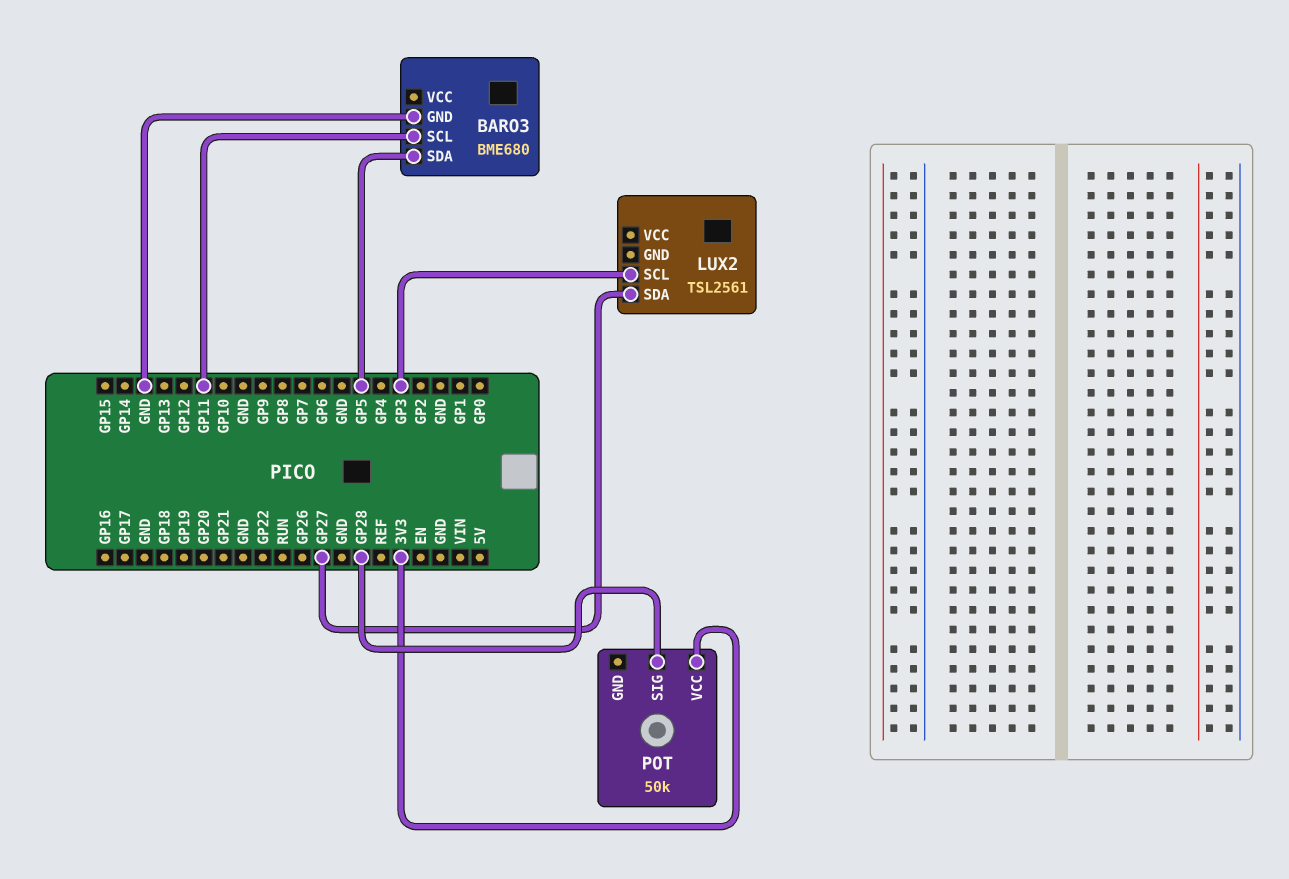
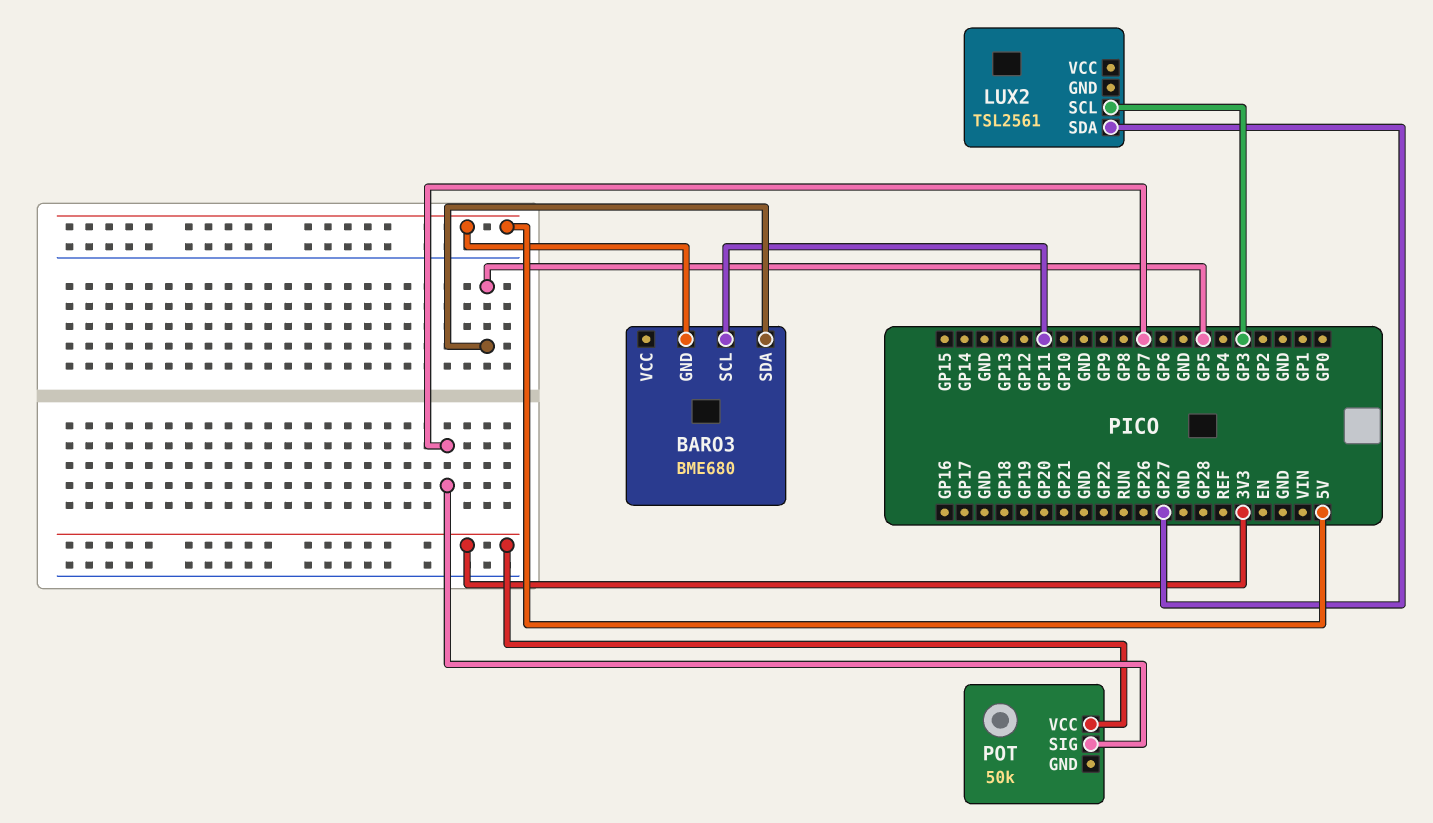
BARO3 pin GND: GND -> 5V
POT pin SIG: GP28 -> GP7

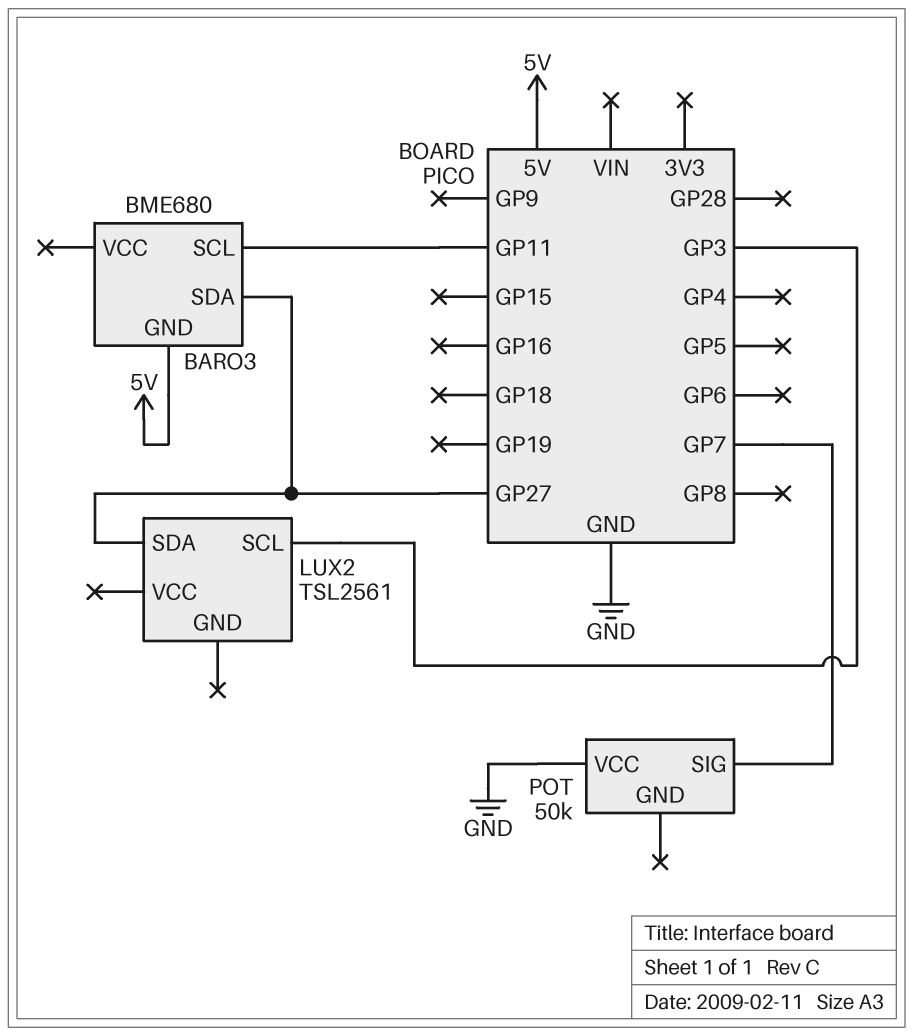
BARO3 pin SDA: GP5 -> GP27
POT pin VCC: 3V3 -> GND

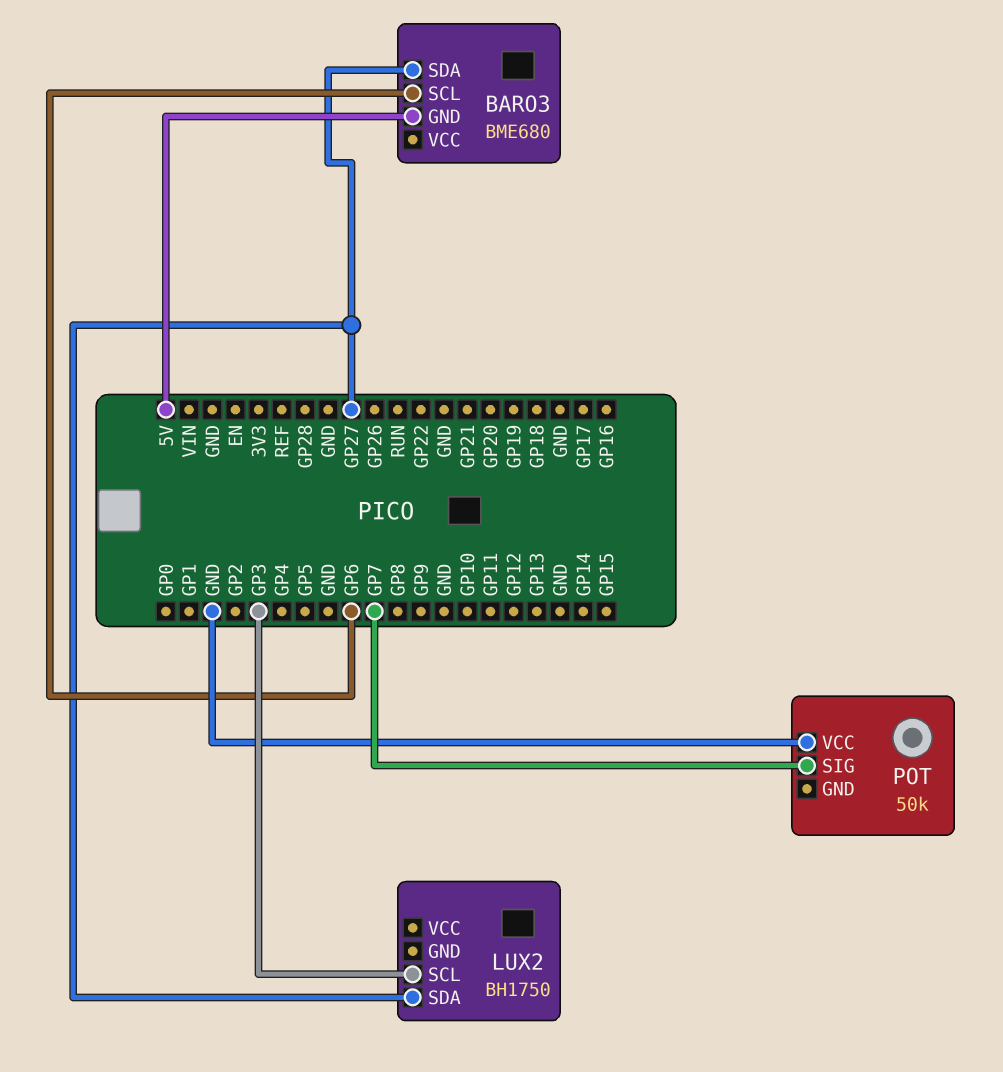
BARO3 pin SCL: GP11 -> GP6
LUX2: TSL2561 -> BH1750

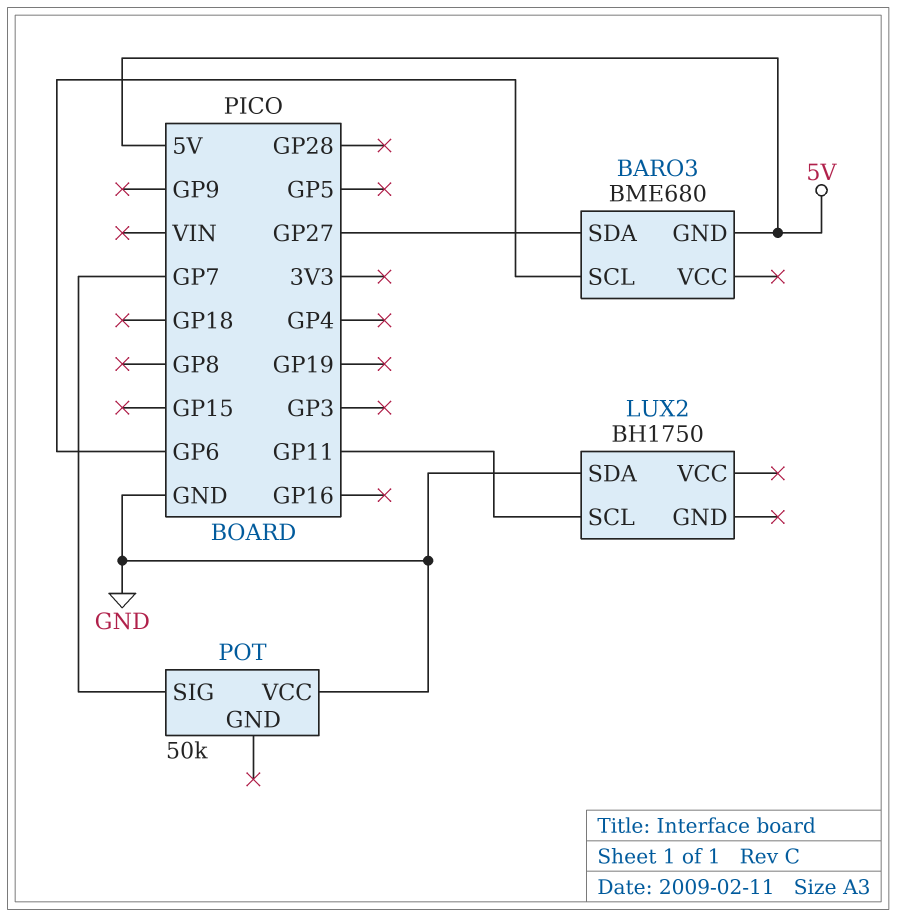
LUX2 pin SCL: GP3 -> GP11
LUX2 pin SDA: GP27 -> GND

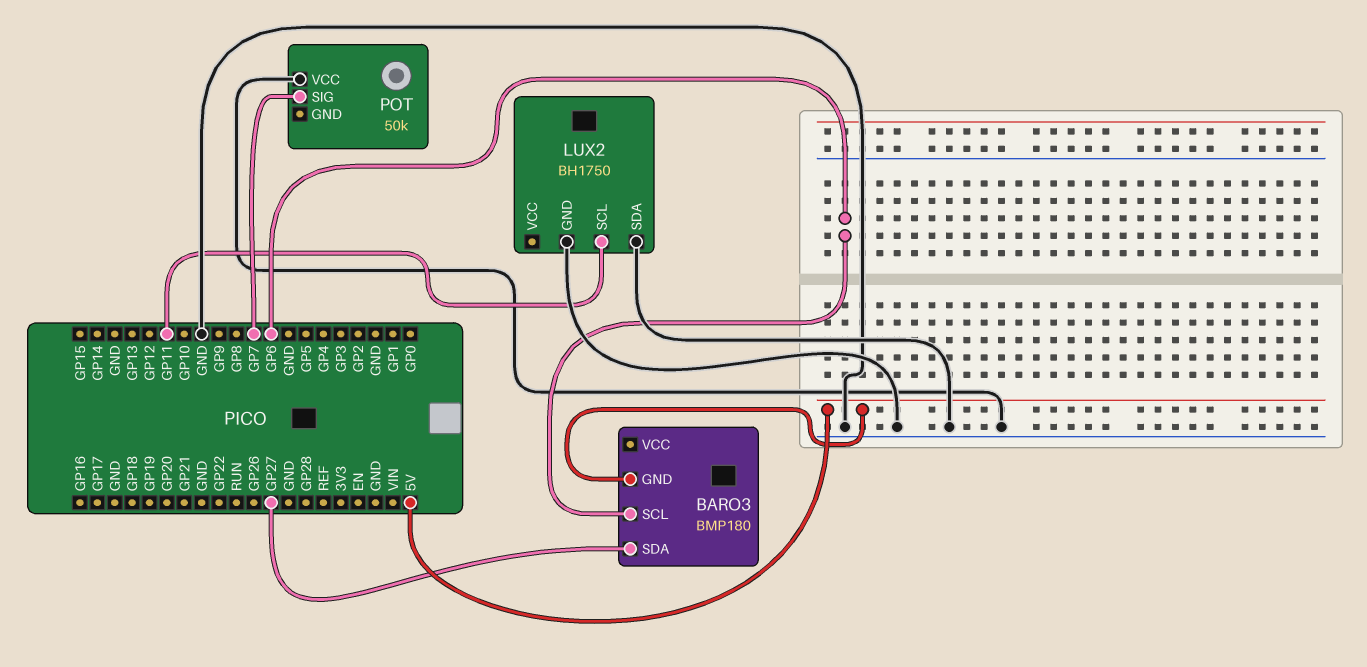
BARO3: BME680 -> BMP180
LUX2 pin GND: none -> GND

